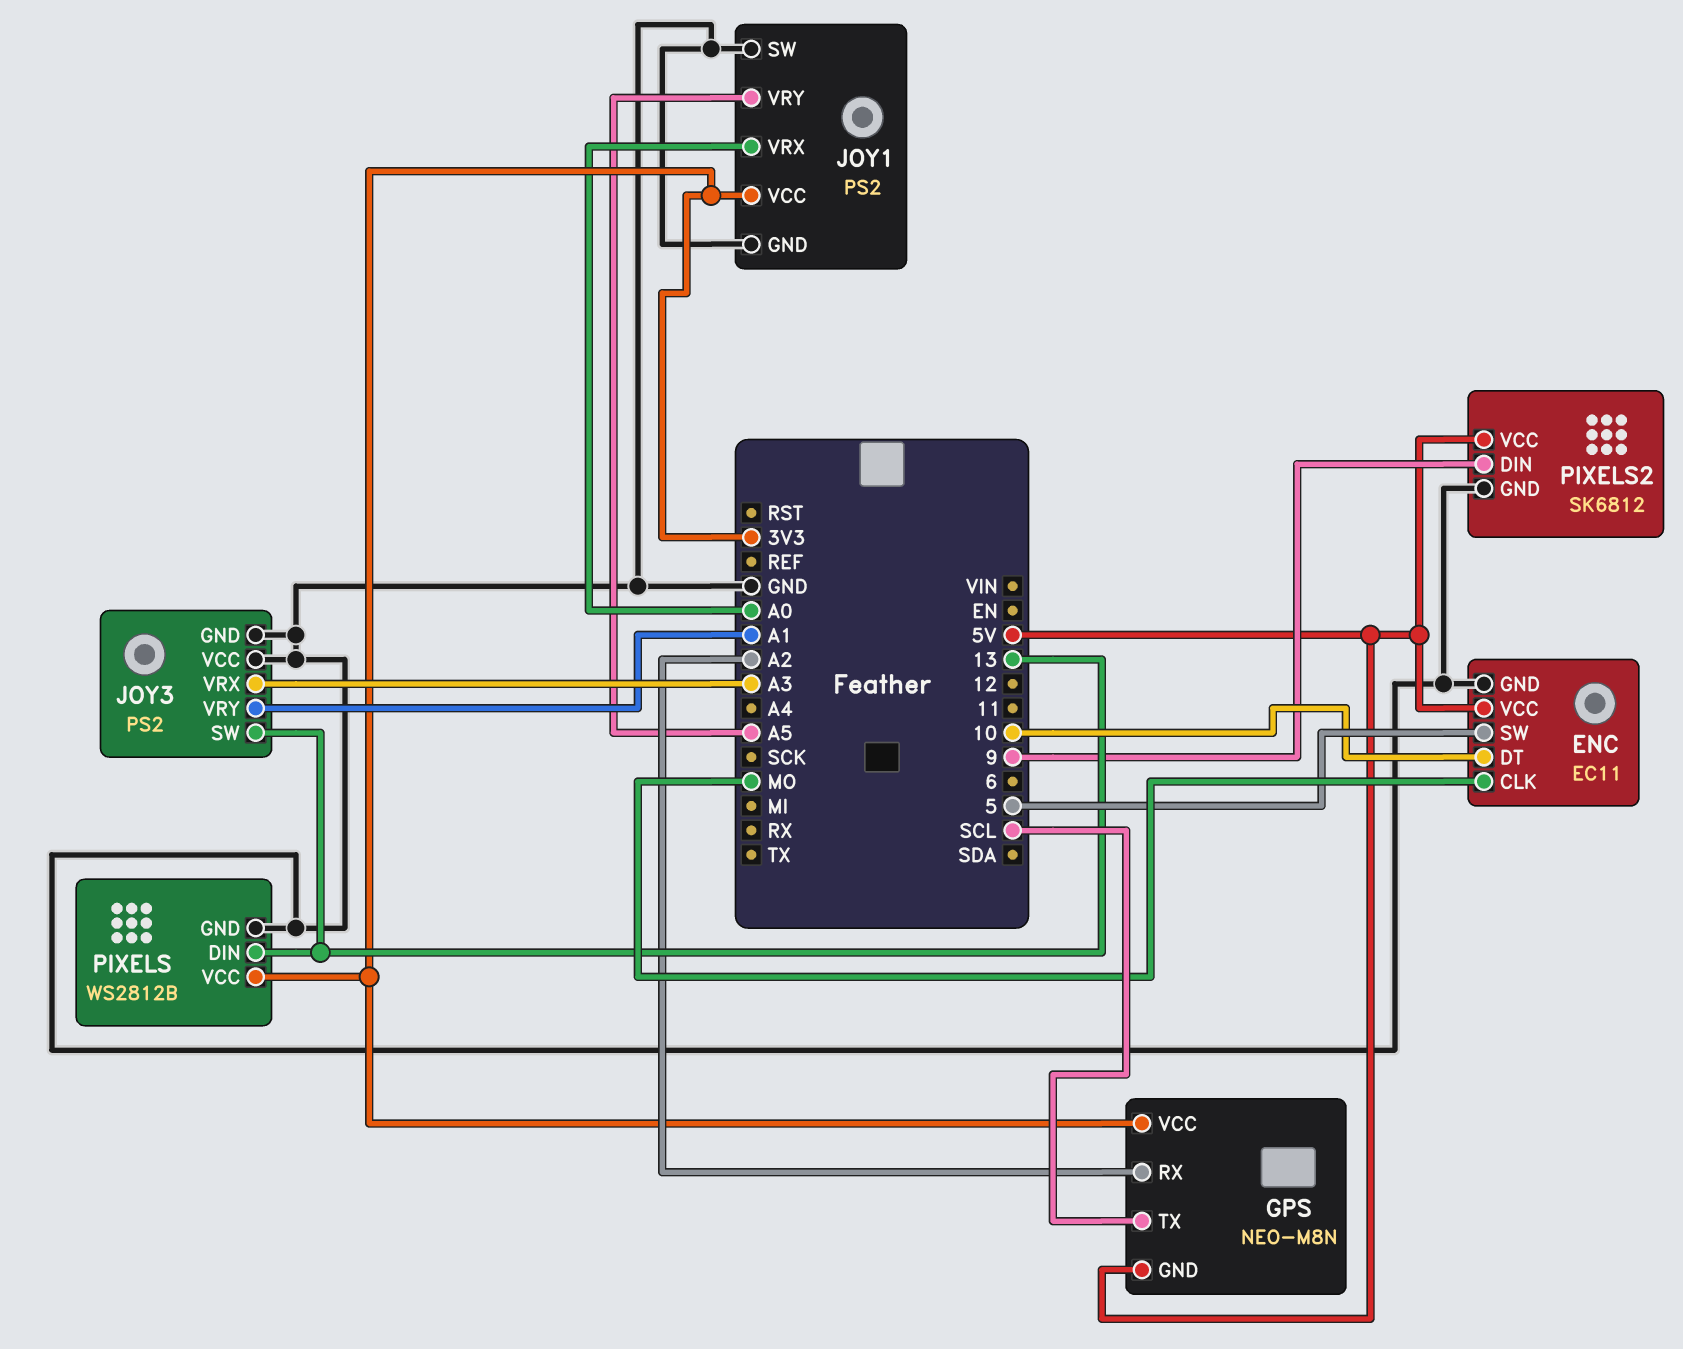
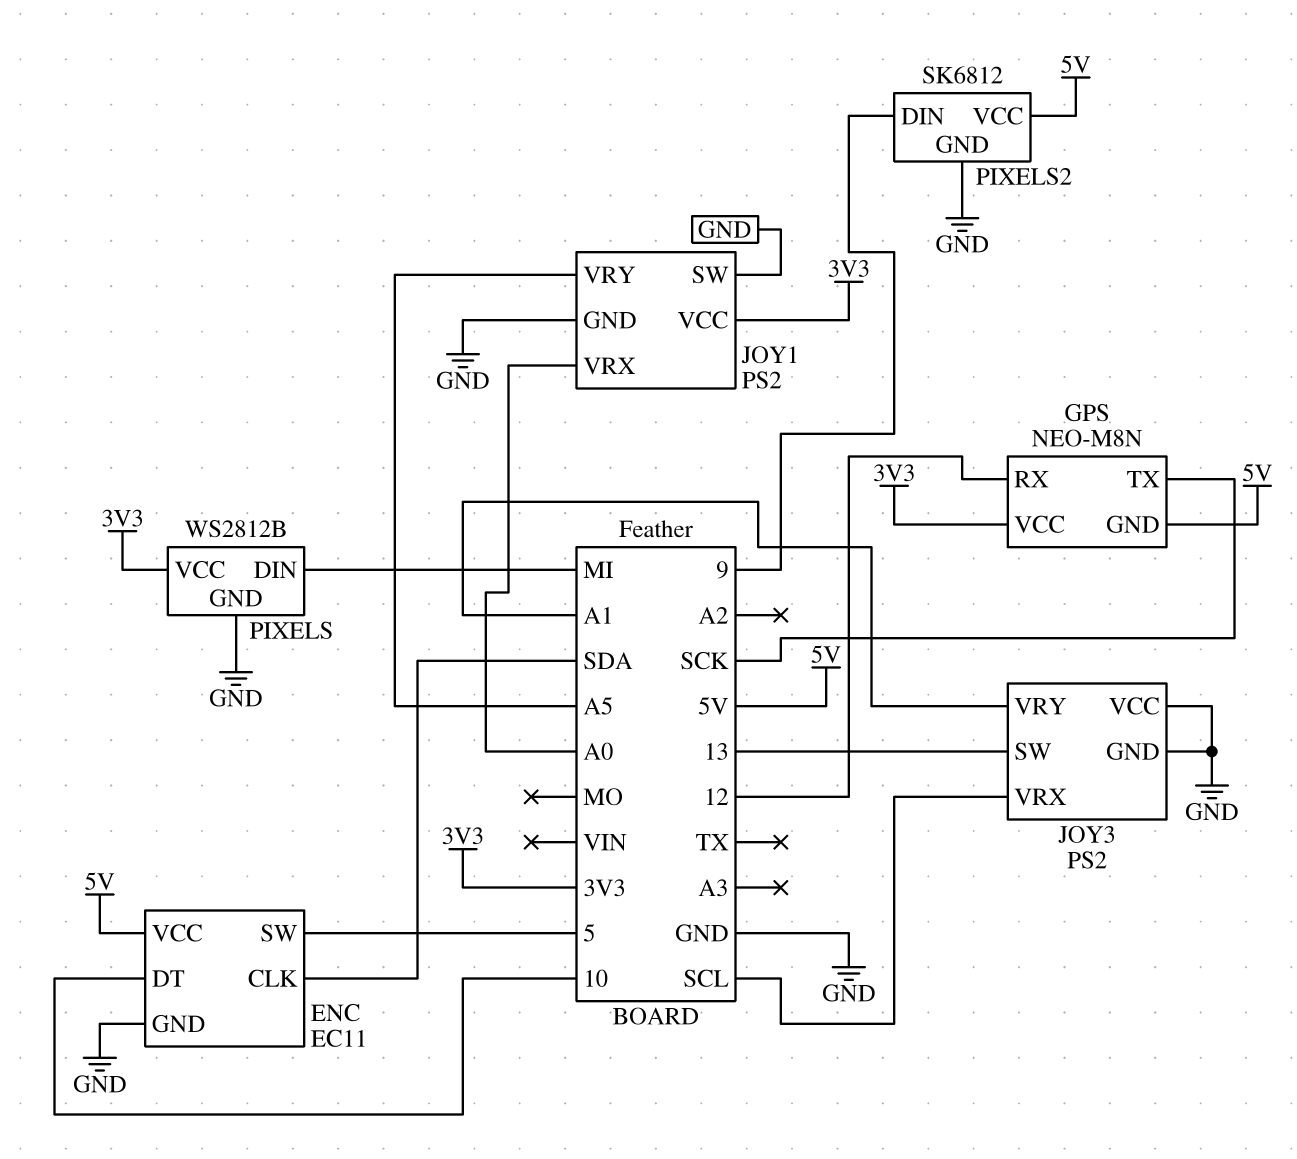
ENC pin CLK: MO -> SDA
GPS pin RX: A2 -> 12
GPS pin TX: SCL -> SCK
JOY3 pin VRX: A3 -> SCL
PIXELS pin DIN: 13 -> MI

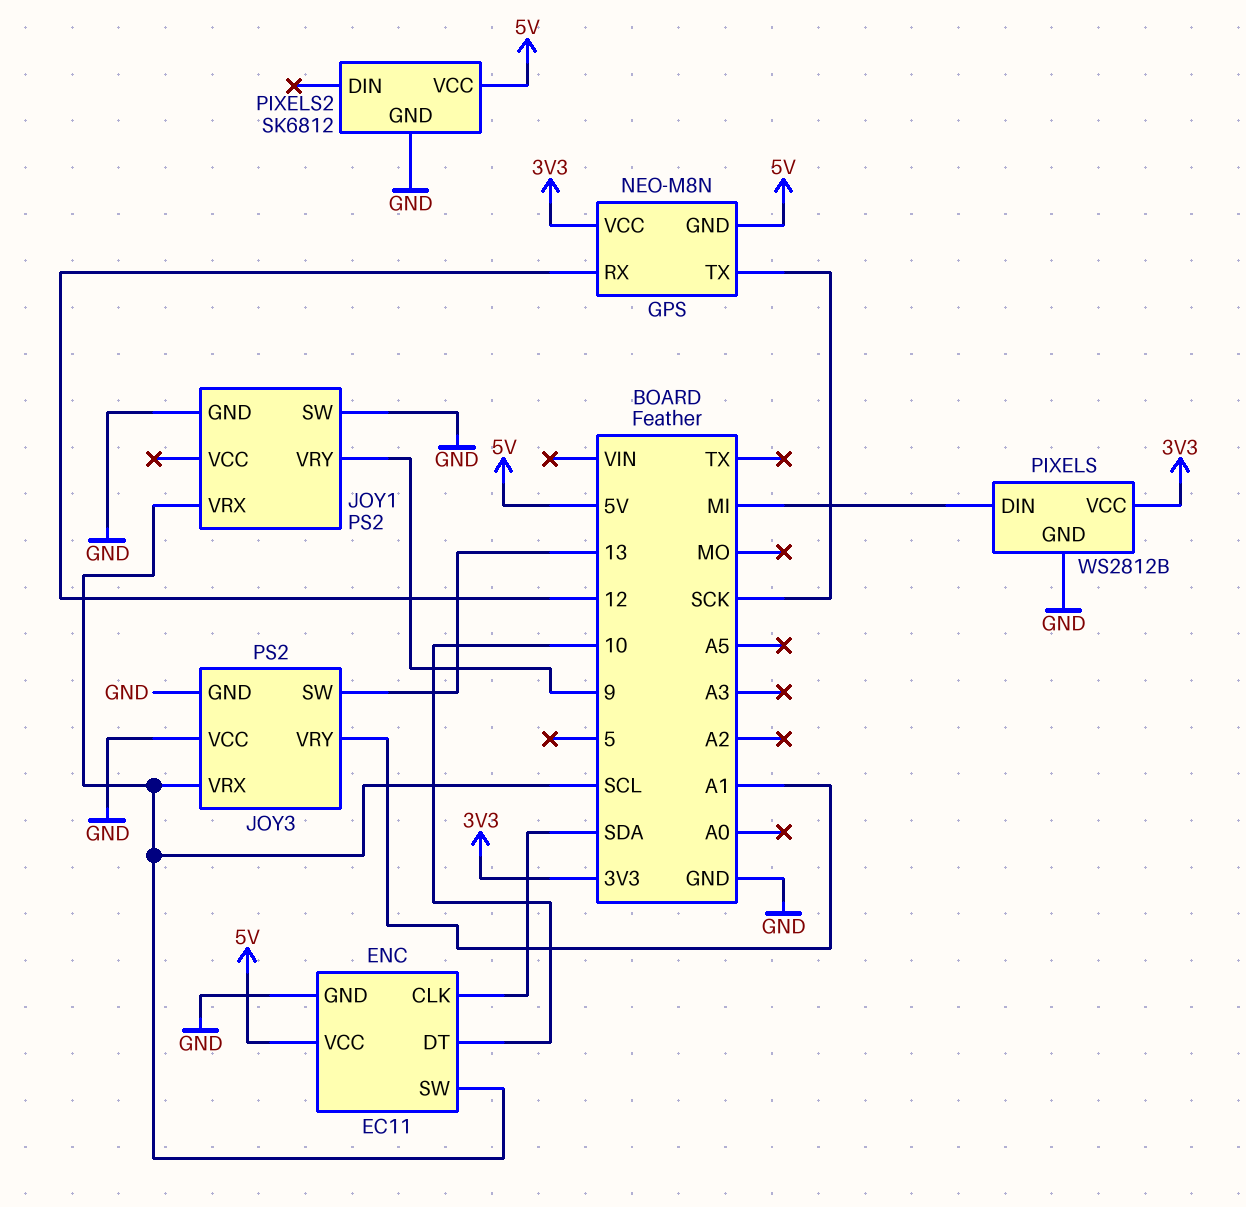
ENC pin SW: 5 -> SCL
JOY1 pin VCC: 3V3 -> none
JOY1 pin VRX: A0 -> SCL
JOY1 pin VRY: A5 -> 9
PIXELS2 pin DIN: 9 -> none

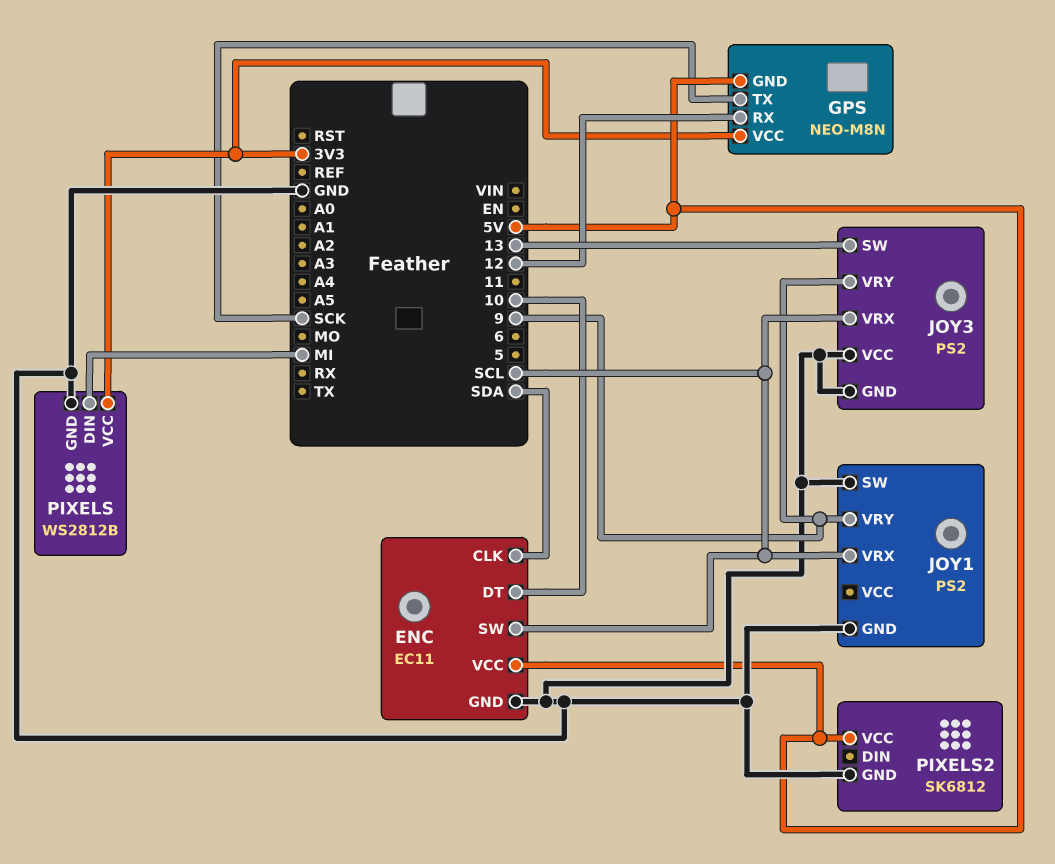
JOY3 pin VRY: A1 -> 9

